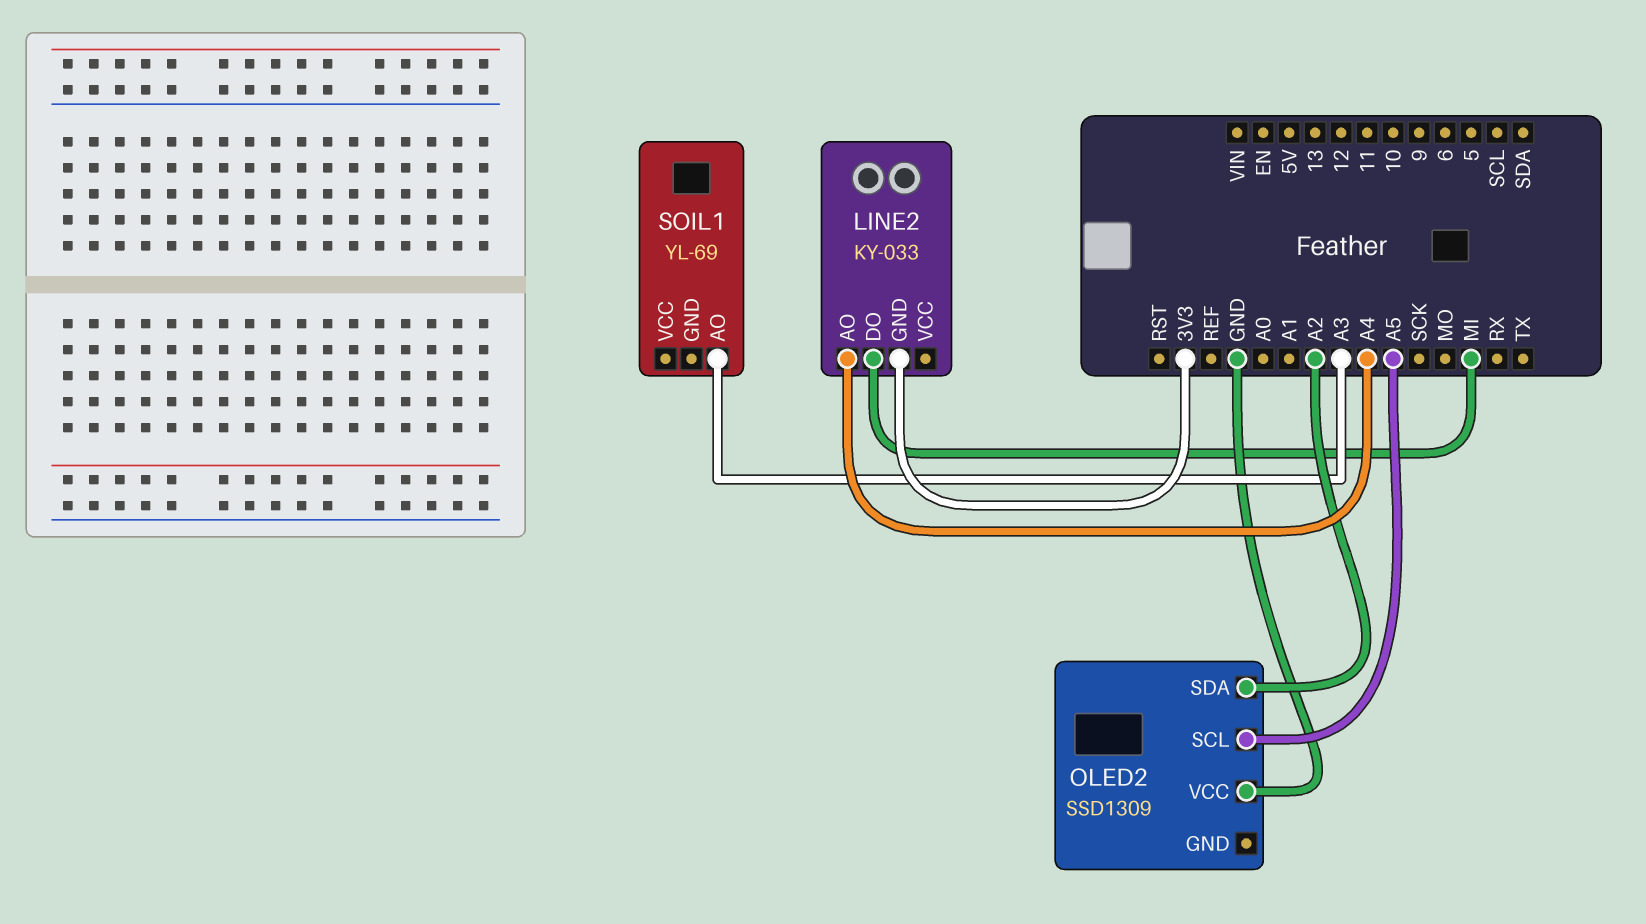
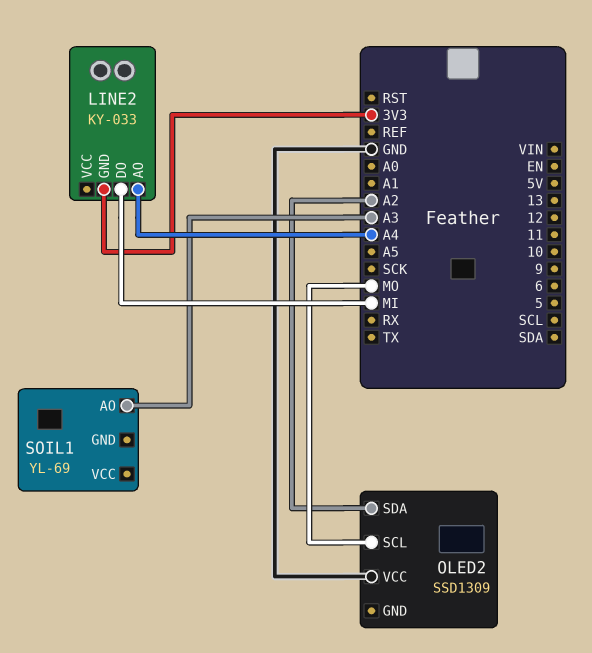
OLED2 pin SCL: A5 -> MO

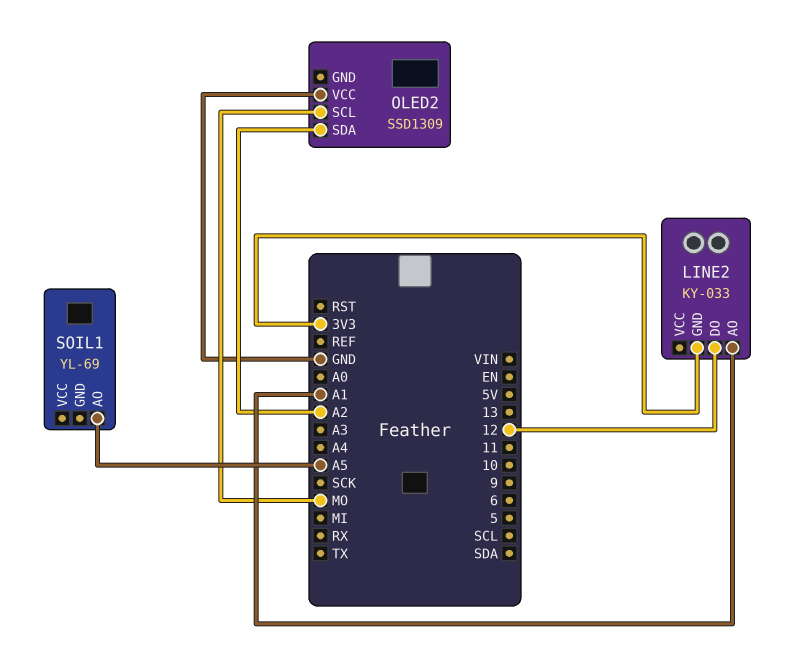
LINE2 pin AO: A4 -> A1
LINE2 pin DO: MI -> 12
SOIL1 pin AO: A3 -> A5

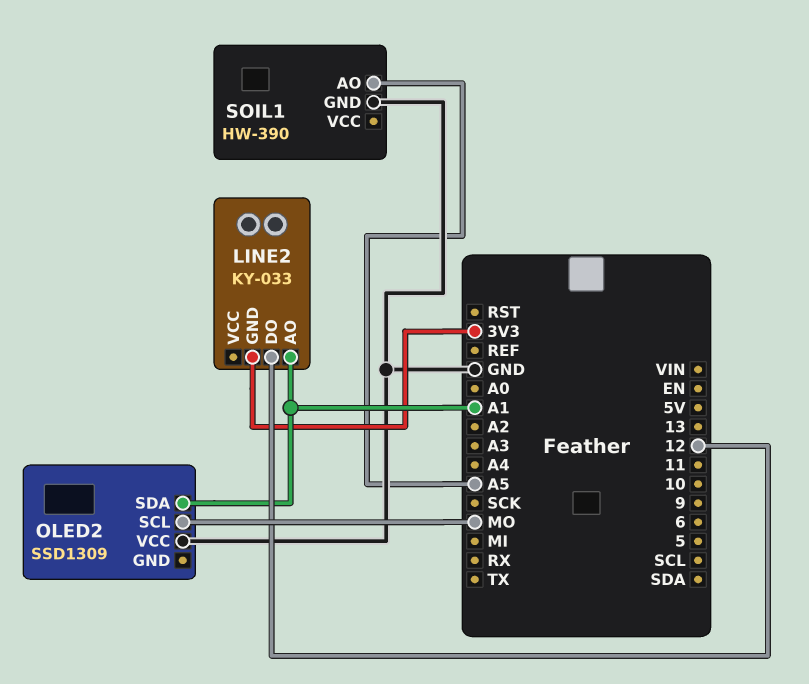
OLED2 pin SDA: A2 -> A1
SOIL1: YL-69 -> HW-390
SOIL1 pin GND: none -> GND

